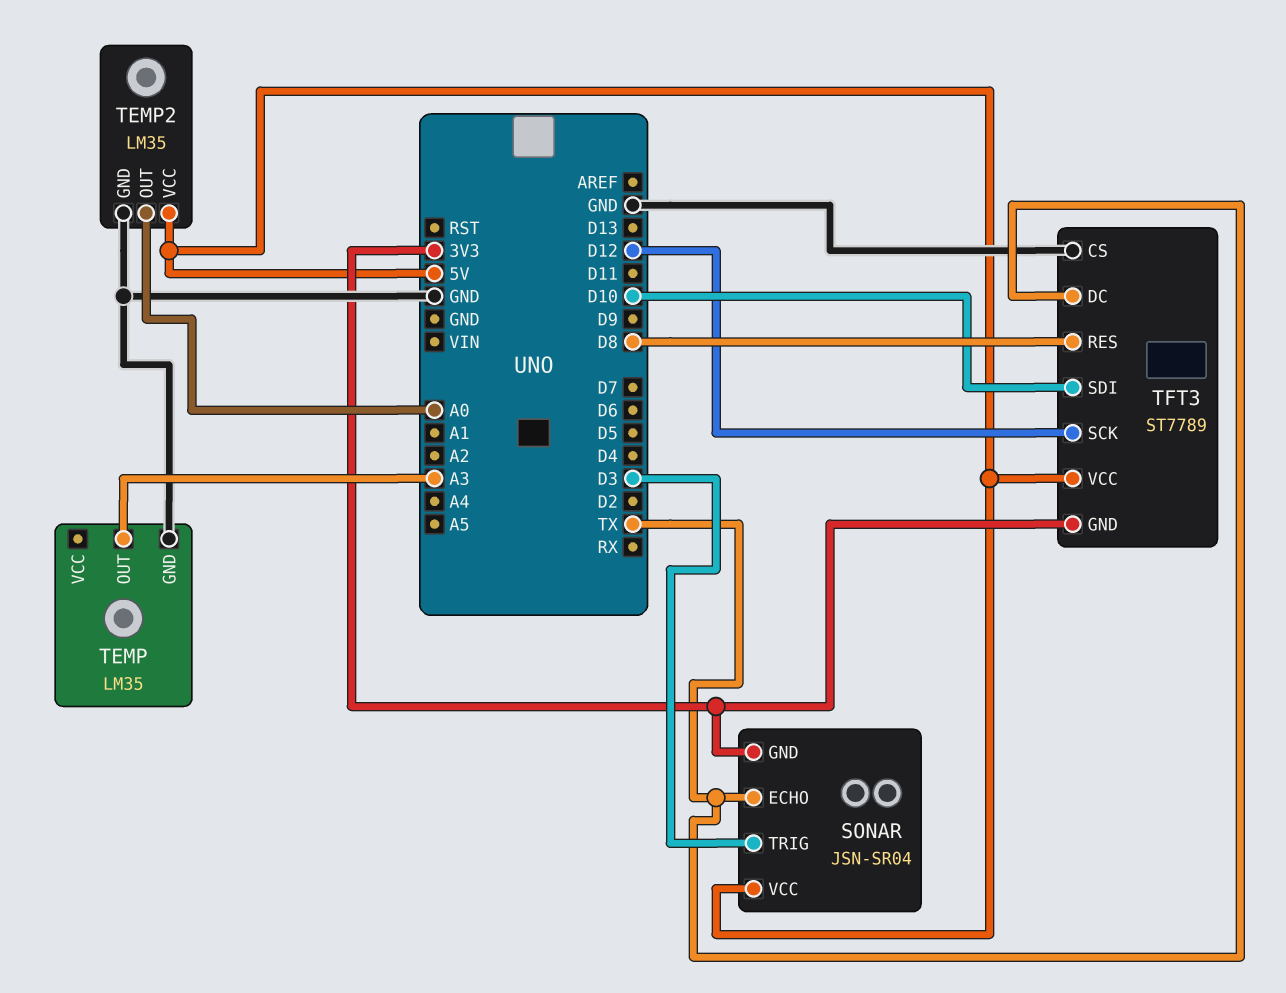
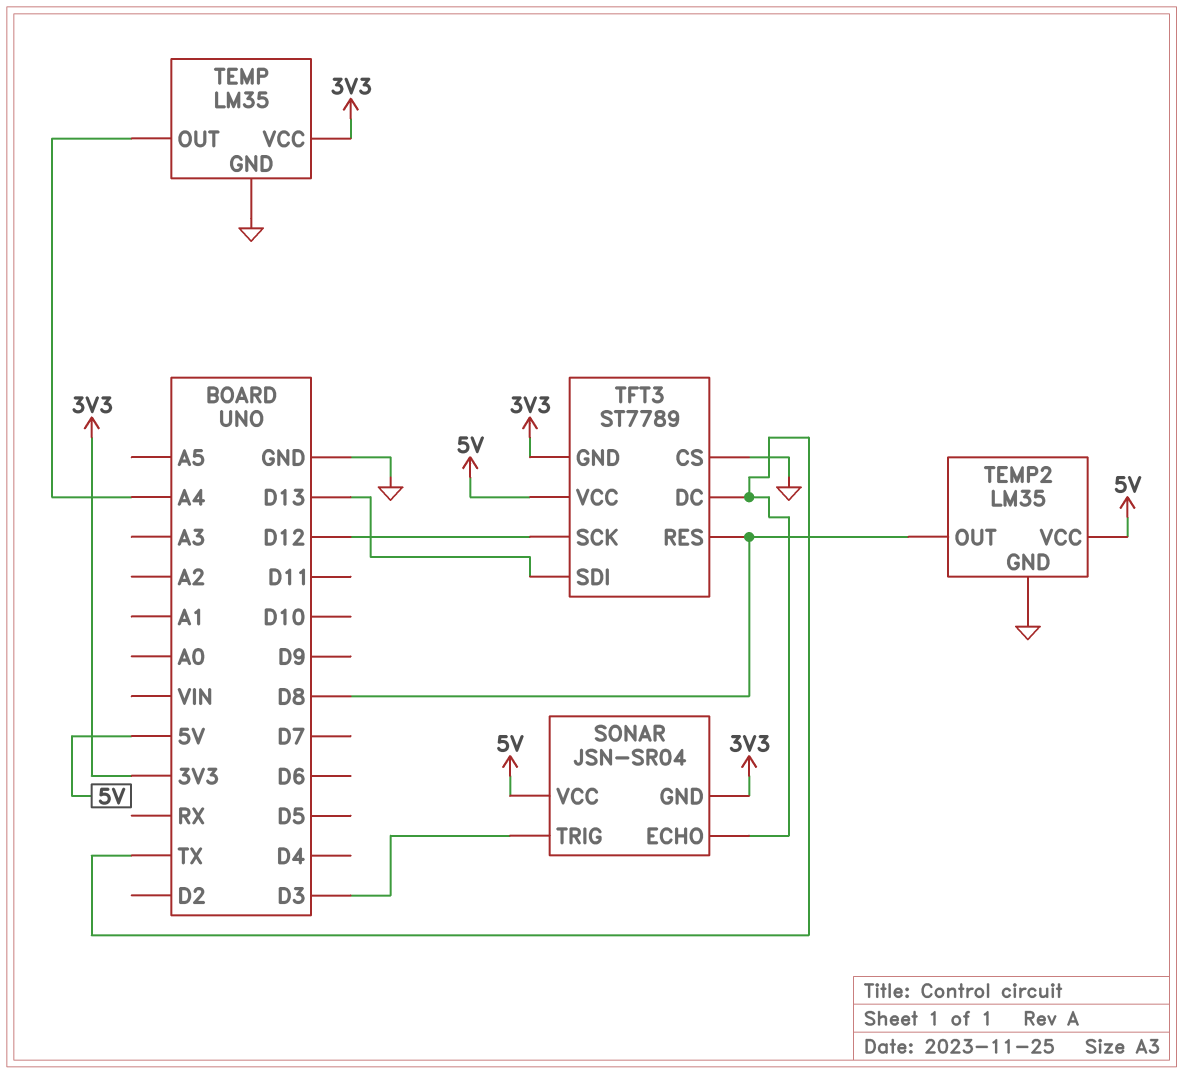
TEMP pin OUT: A3 -> A4
TEMP pin VCC: none -> 3V3
TEMP2 pin OUT: A0 -> D8
TFT3 pin SDI: D10 -> D13

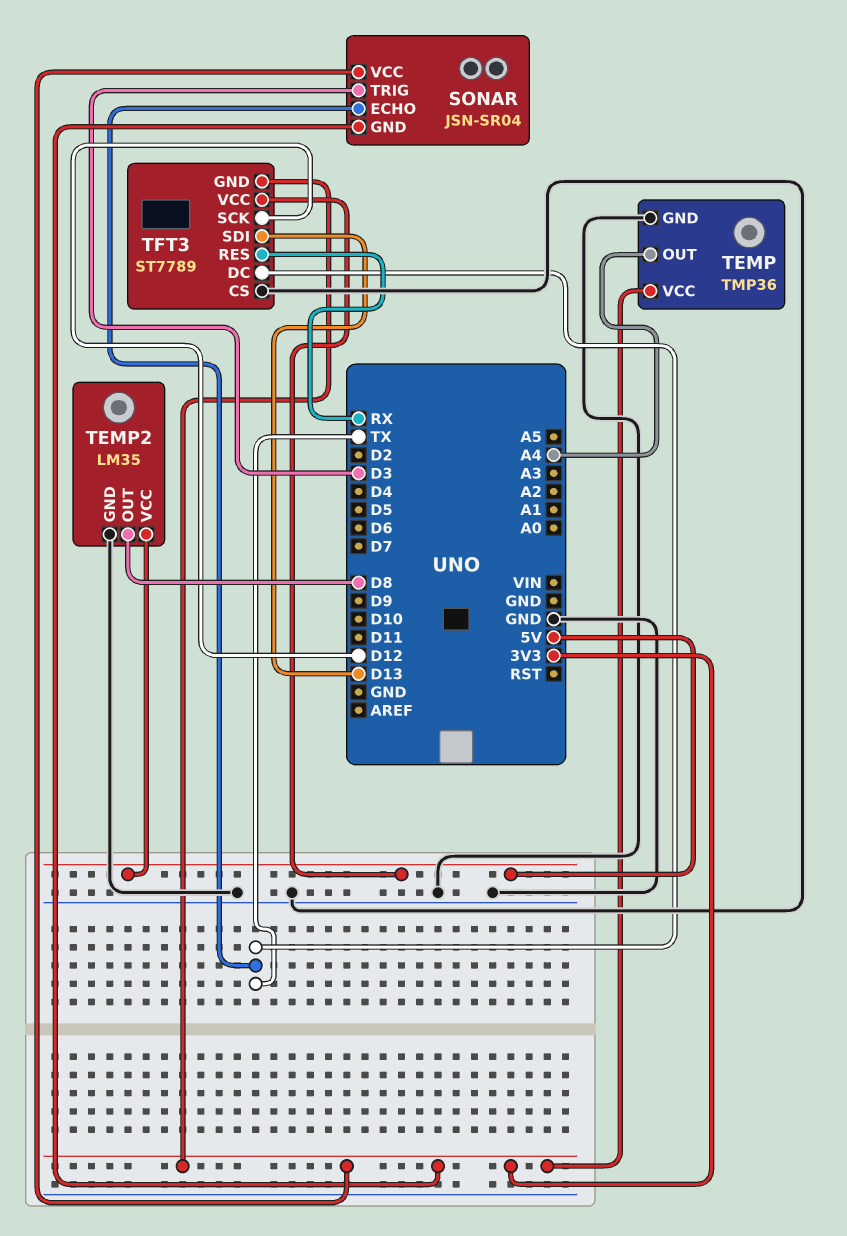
SONAR pin VCC: 5V -> 3V3
TEMP: LM35 -> TMP36
TFT3 pin RES: D8 -> RX

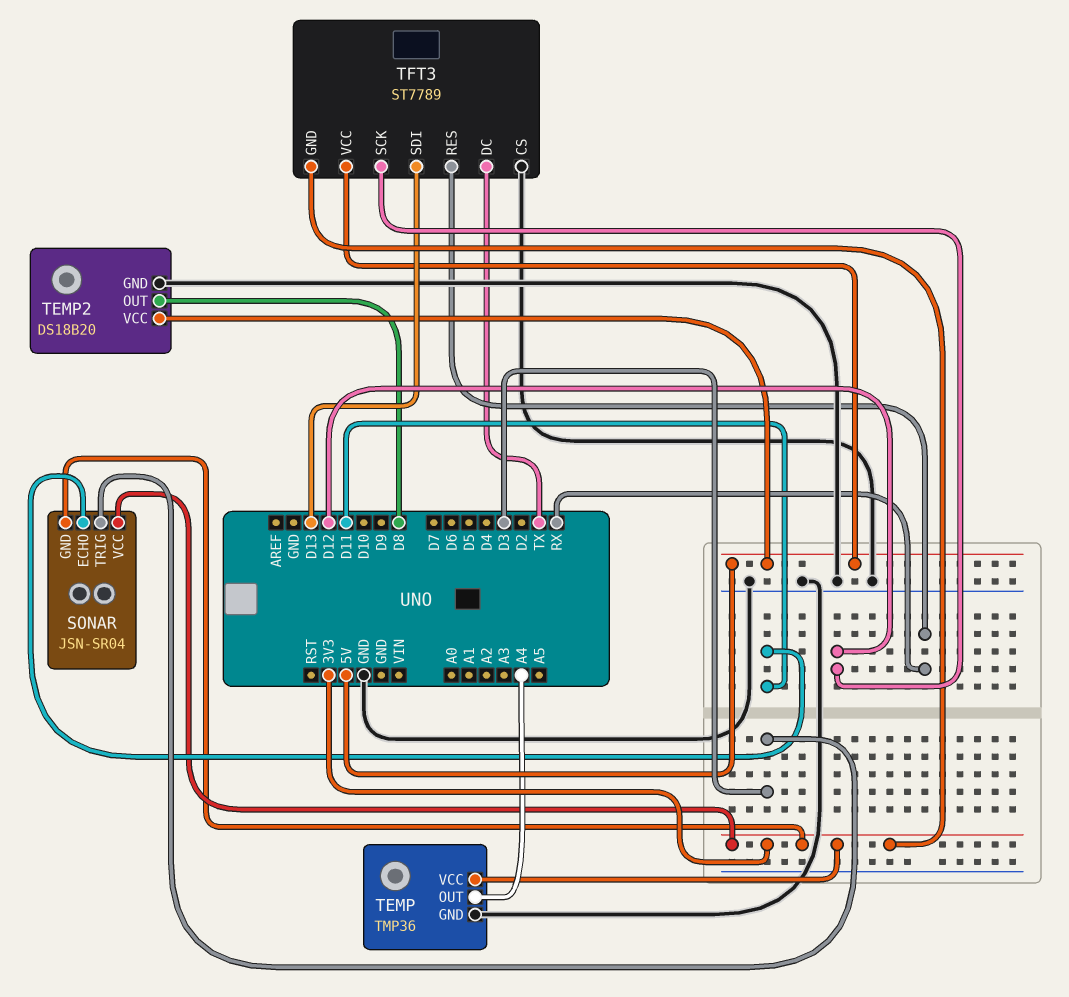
SONAR pin ECHO: TX -> D11
TEMP2: LM35 -> DS18B20

